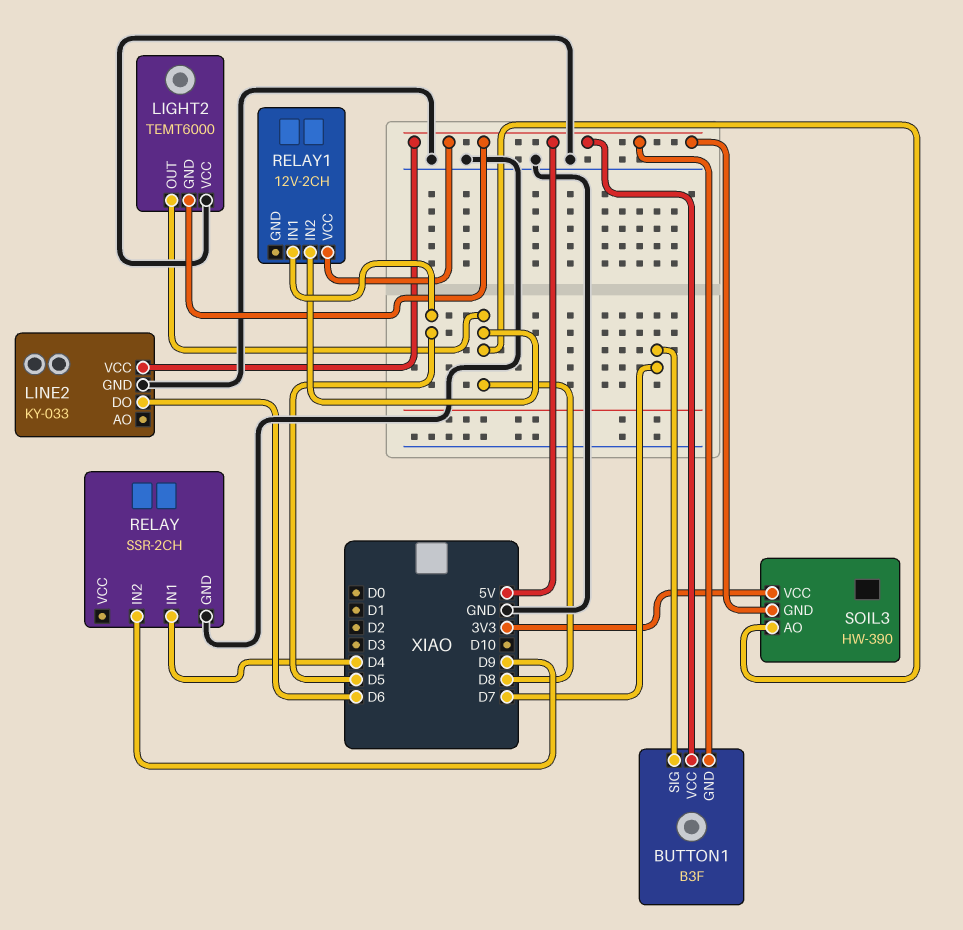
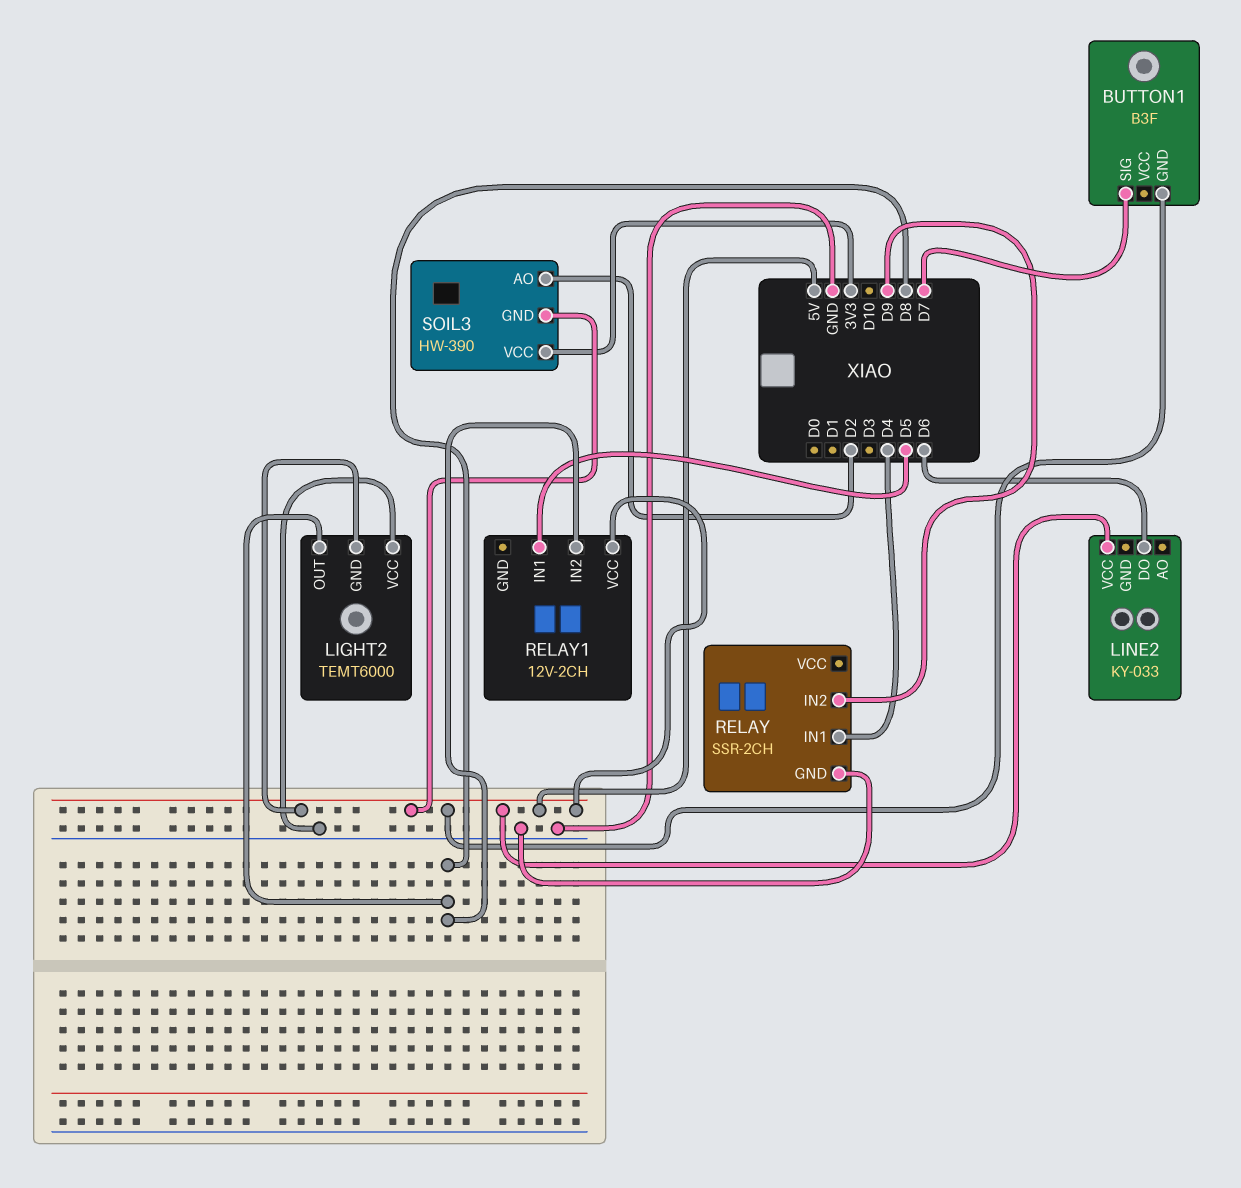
BUTTON1 pin VCC: 5V -> none
LINE2 pin GND: GND -> none
SOIL3 pin AO: D8 -> D2

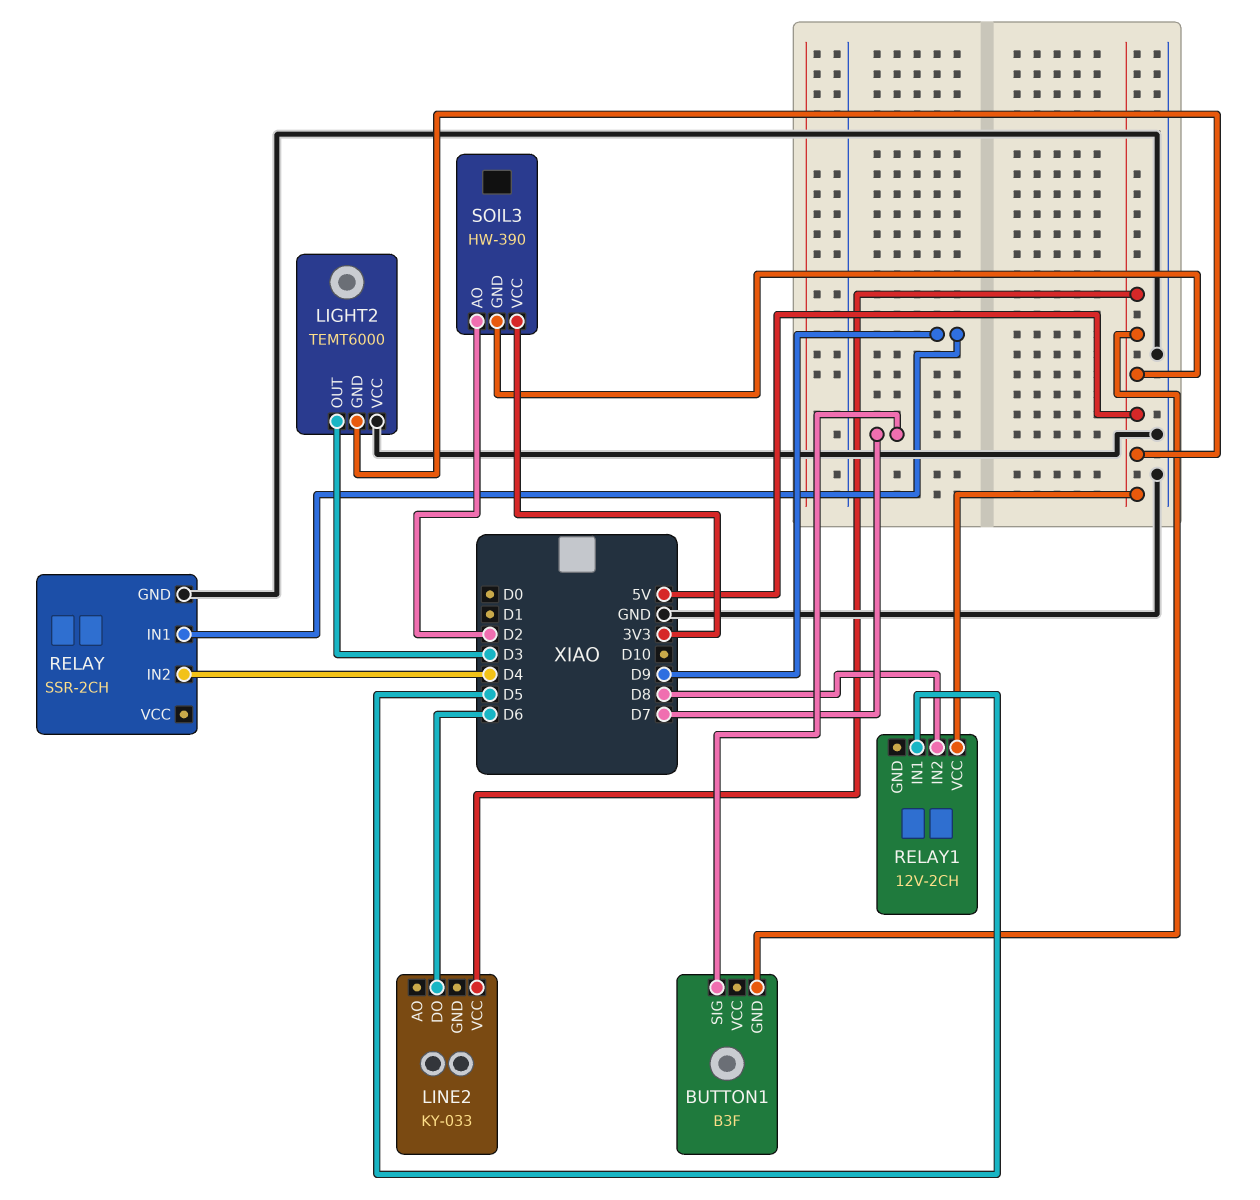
LIGHT2 pin OUT: D8 -> D3
RELAY pin IN1: D4 -> D9
RELAY pin IN2: D9 -> D4

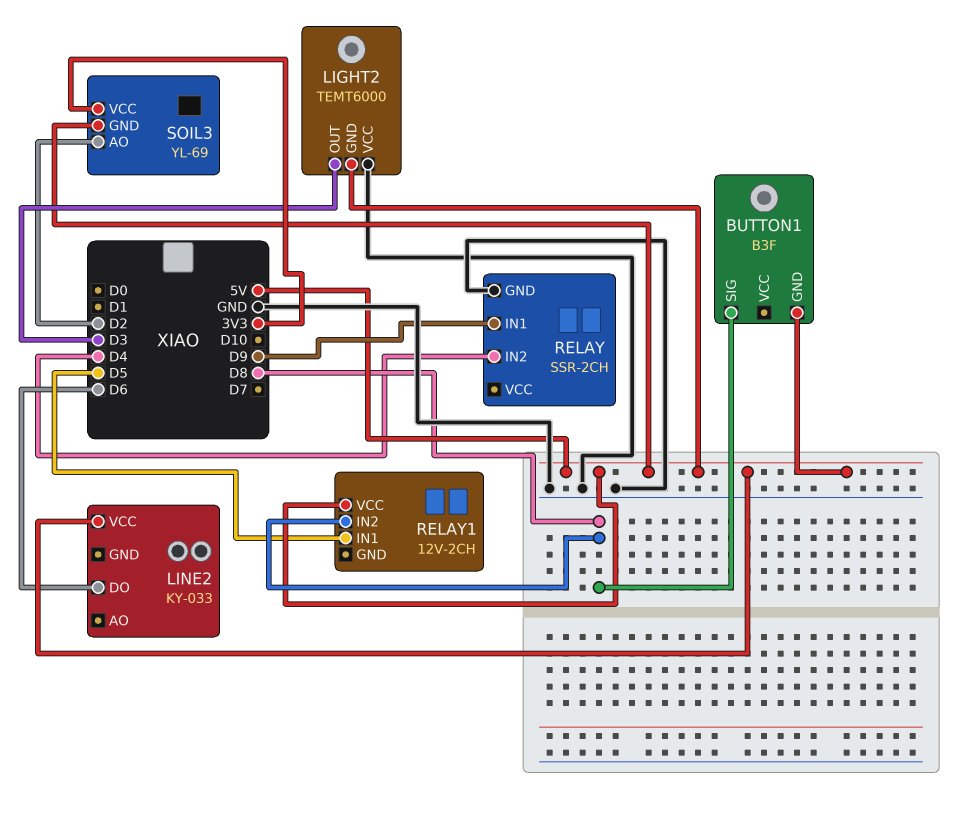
BUTTON1 pin SIG: D7 -> D8
SOIL3: HW-390 -> YL-69

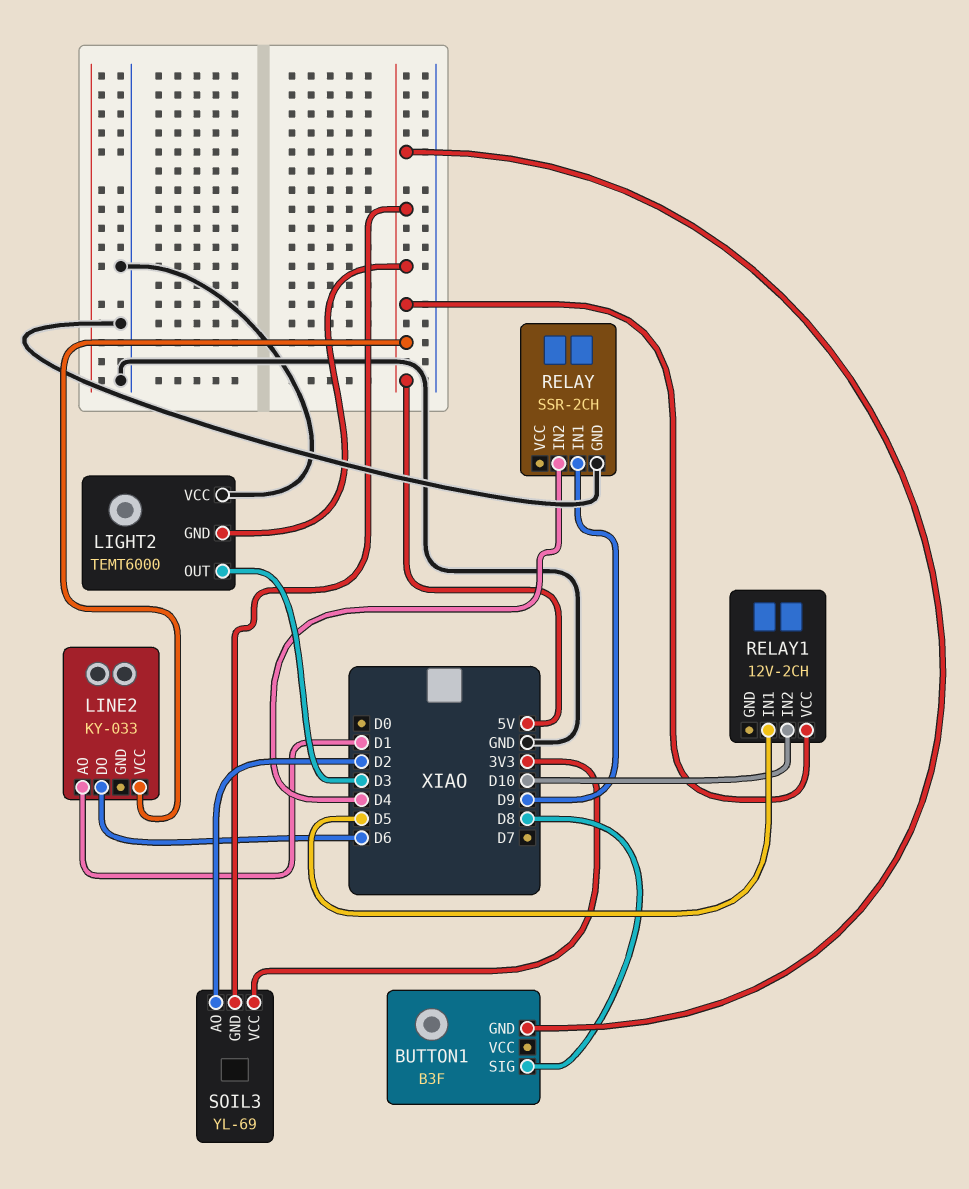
LINE2 pin AO: none -> D1
RELAY1 pin IN2: D8 -> D10

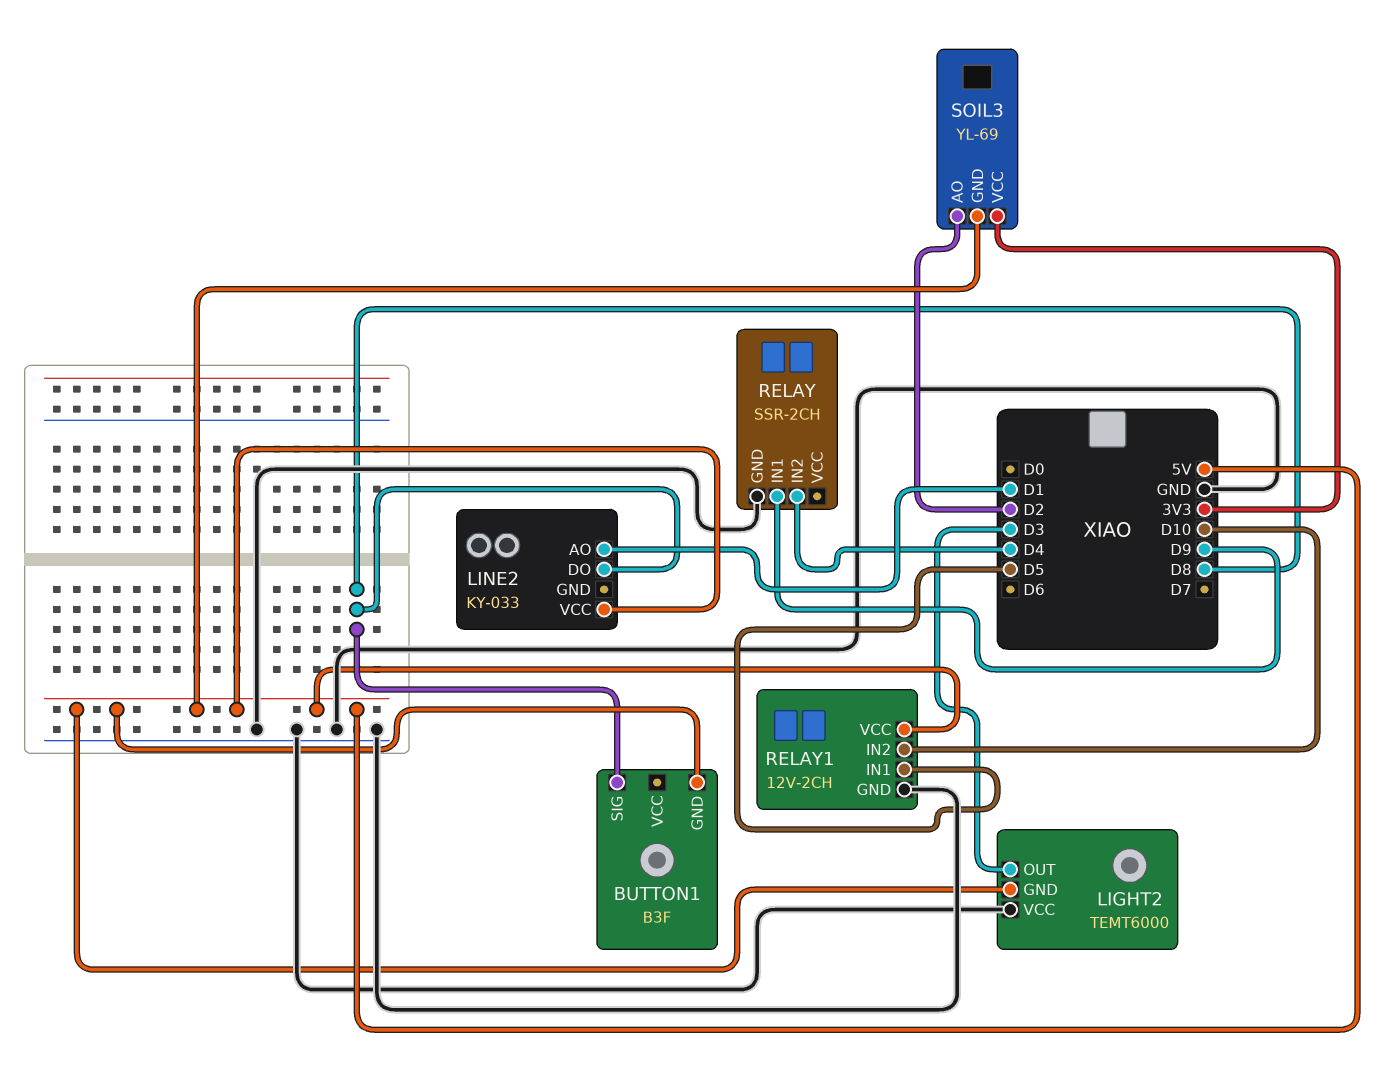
LINE2 pin DO: D6 -> D8
RELAY1 pin GND: none -> GND

